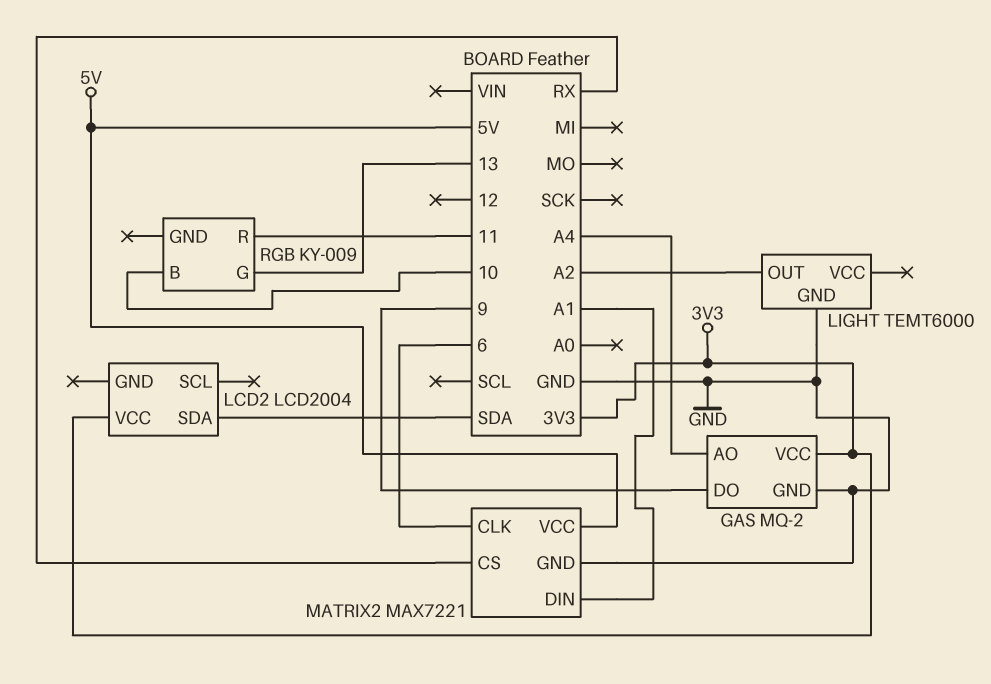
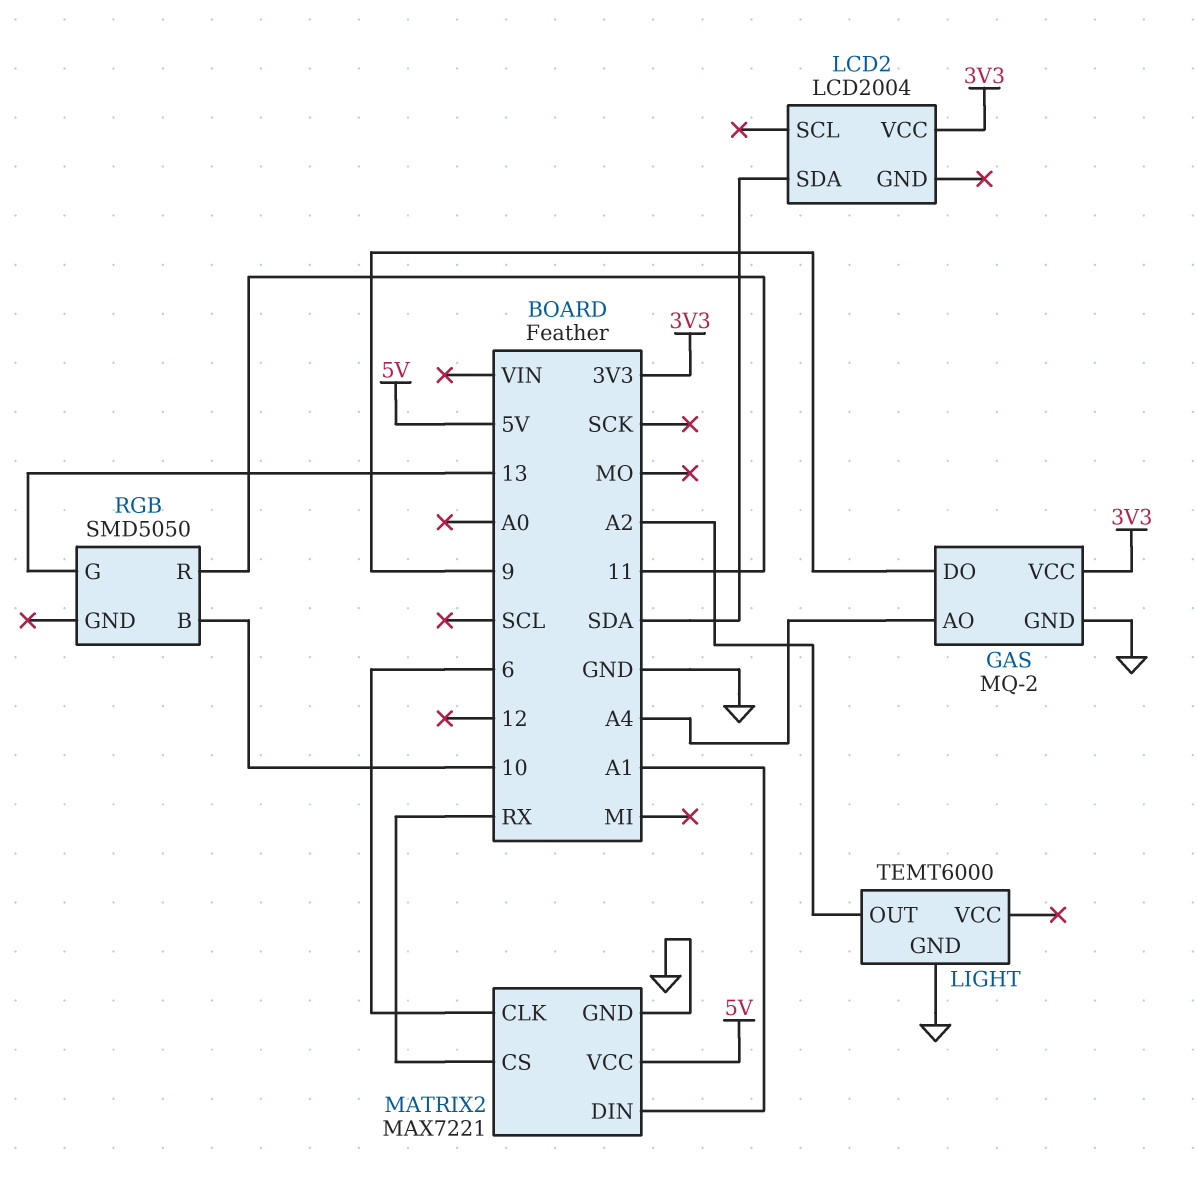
RGB: KY-009 -> SMD5050

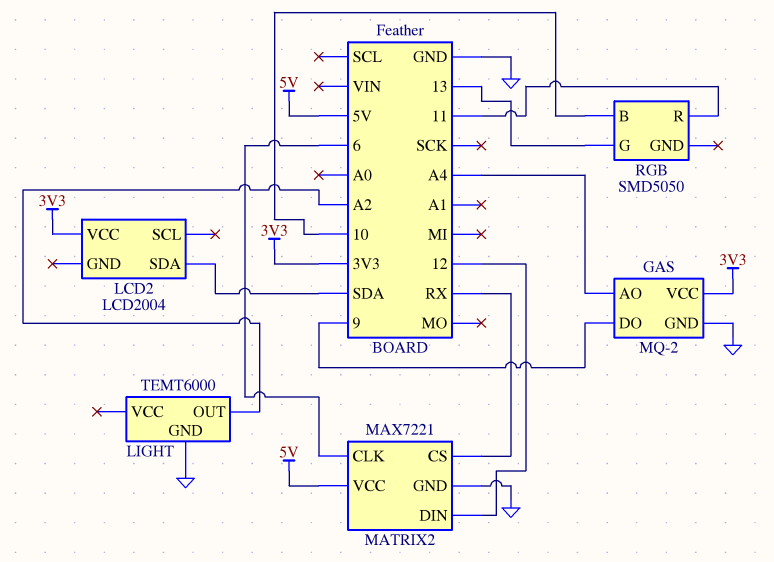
MATRIX2 pin DIN: A1 -> 12

